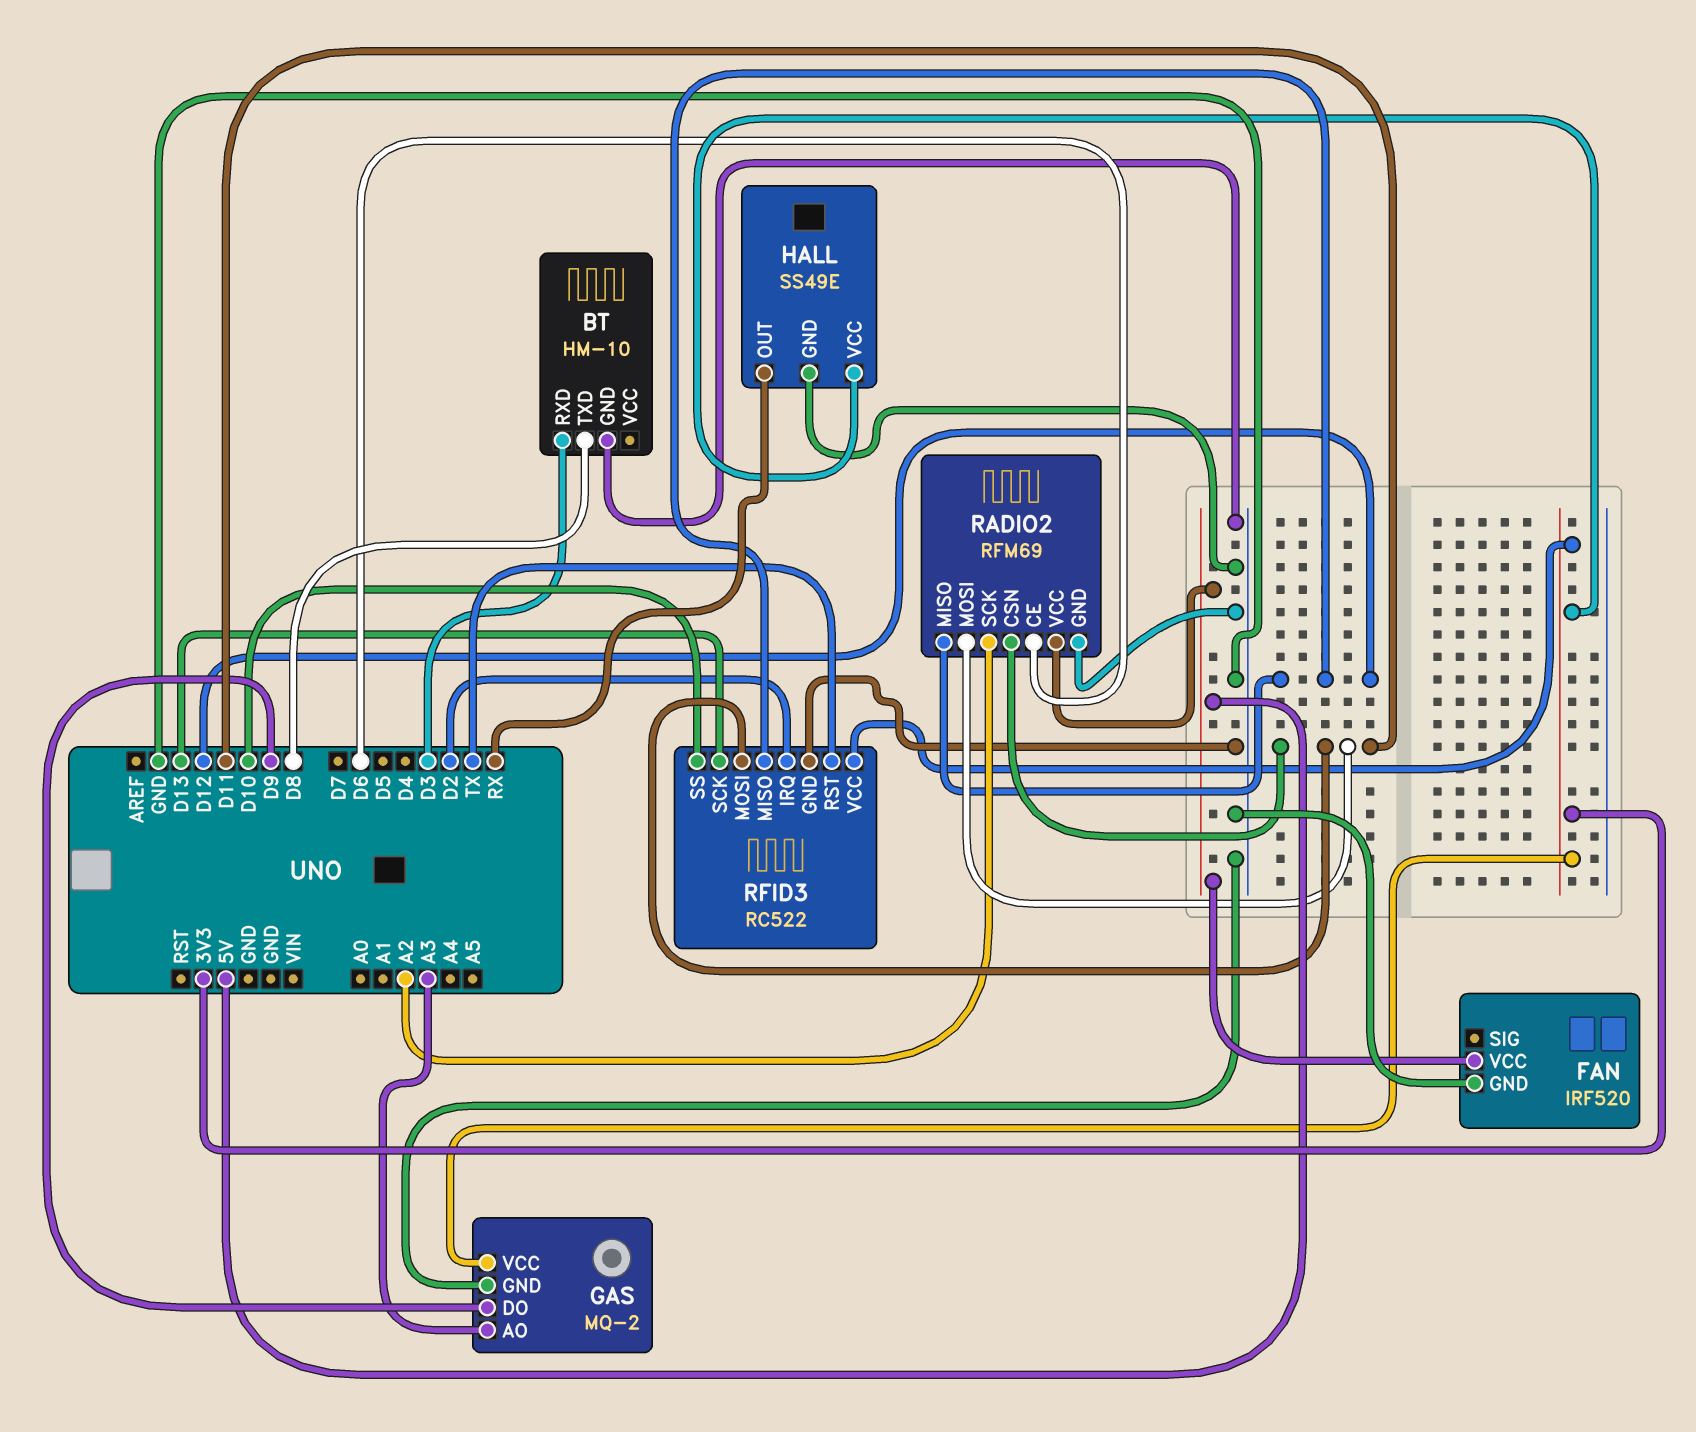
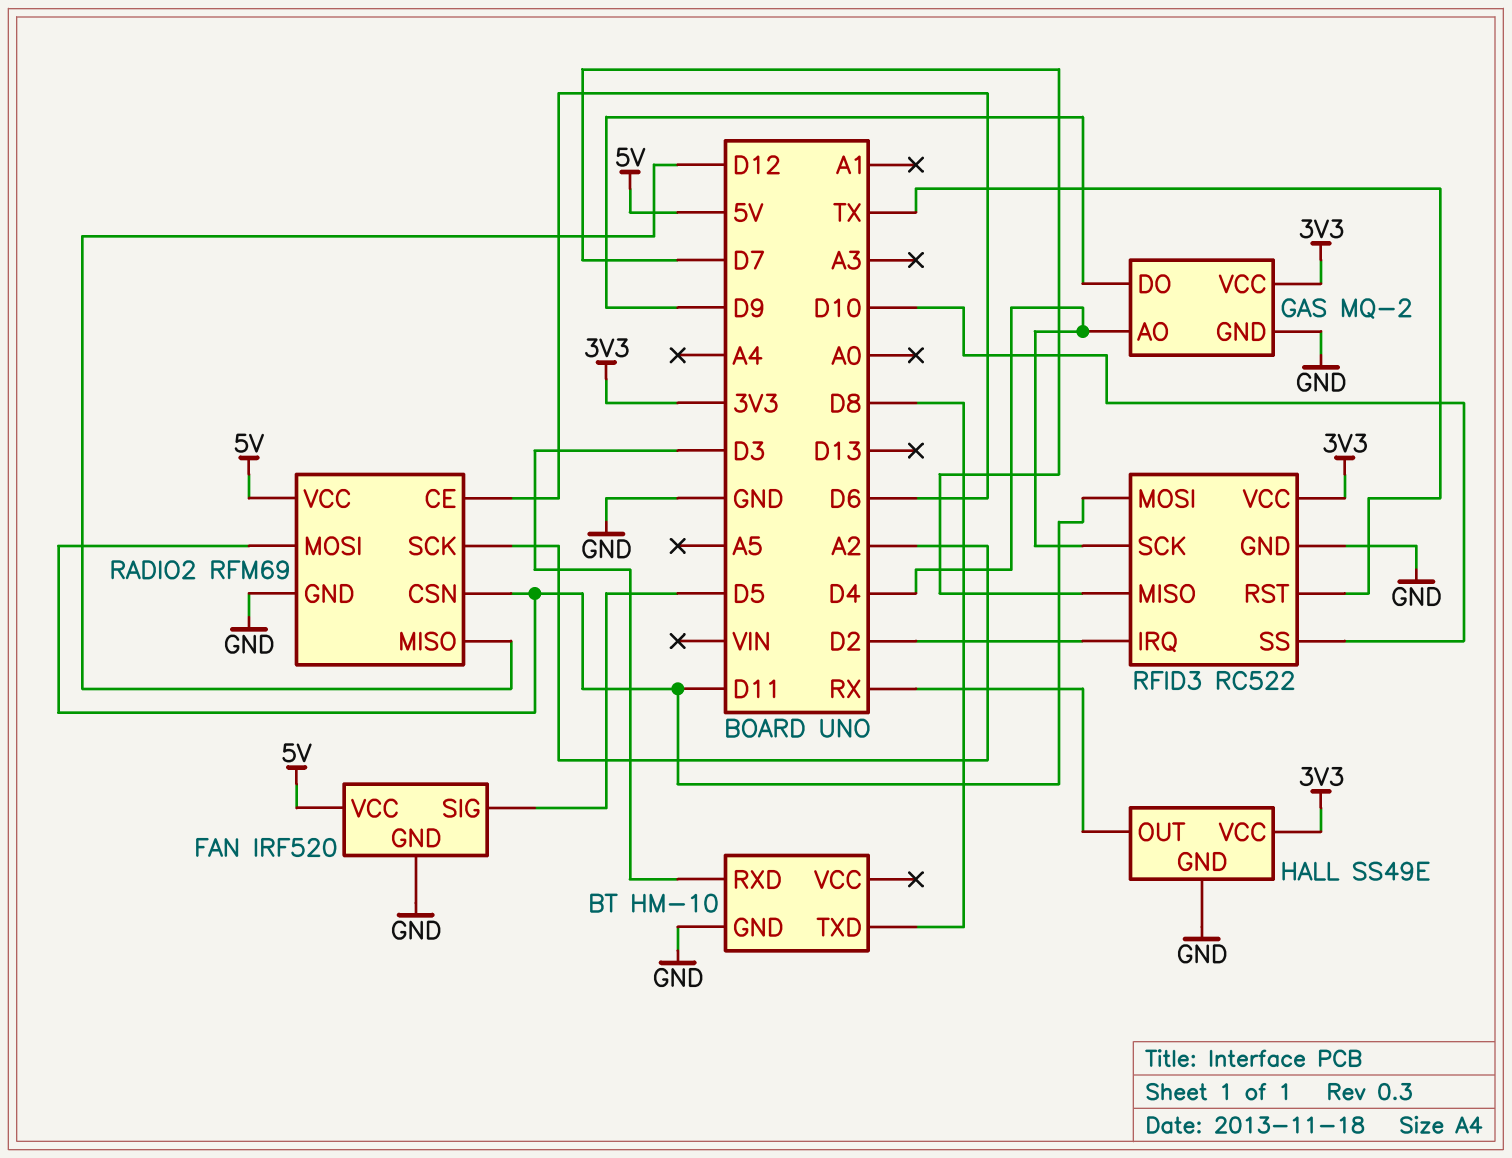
FAN pin SIG: none -> D5
GAS pin AO: A3 -> D4
RFID3 pin MISO: D12 -> D7
RFID3 pin SCK: D13 -> D4

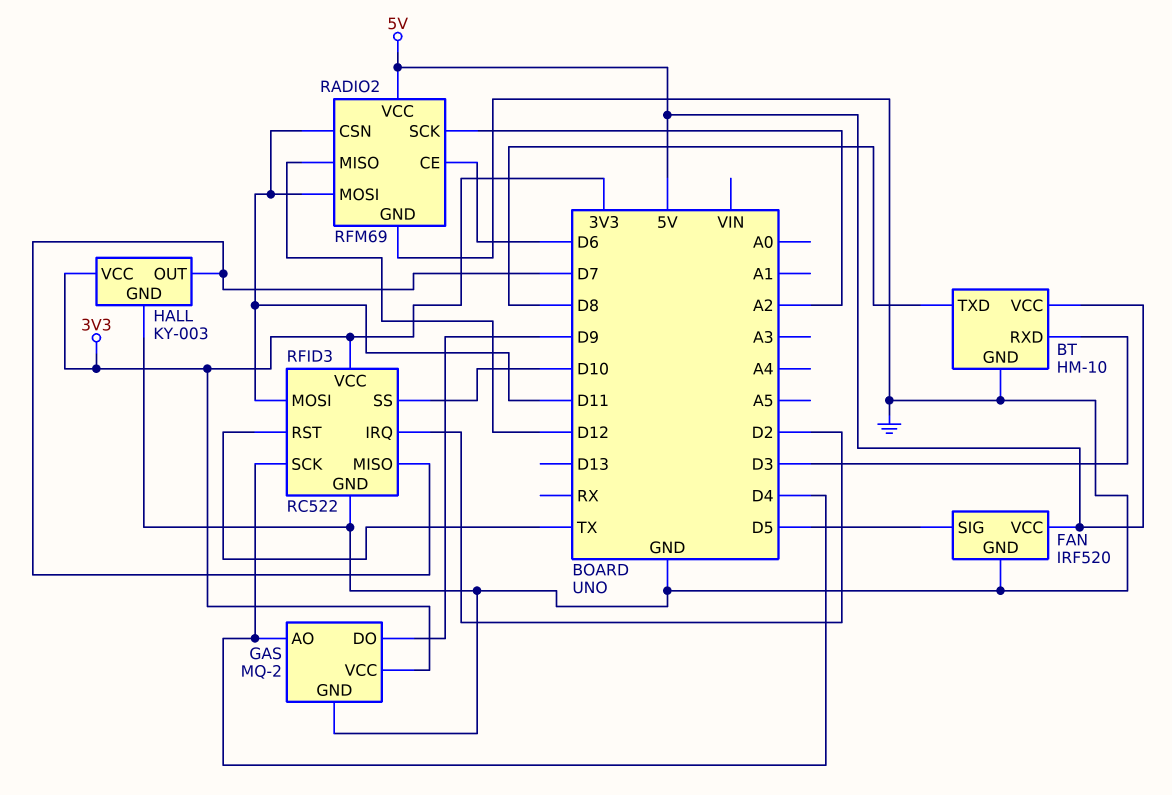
BT pin VCC: none -> 5V
HALL: SS49E -> KY-003
HALL pin OUT: RX -> D7

